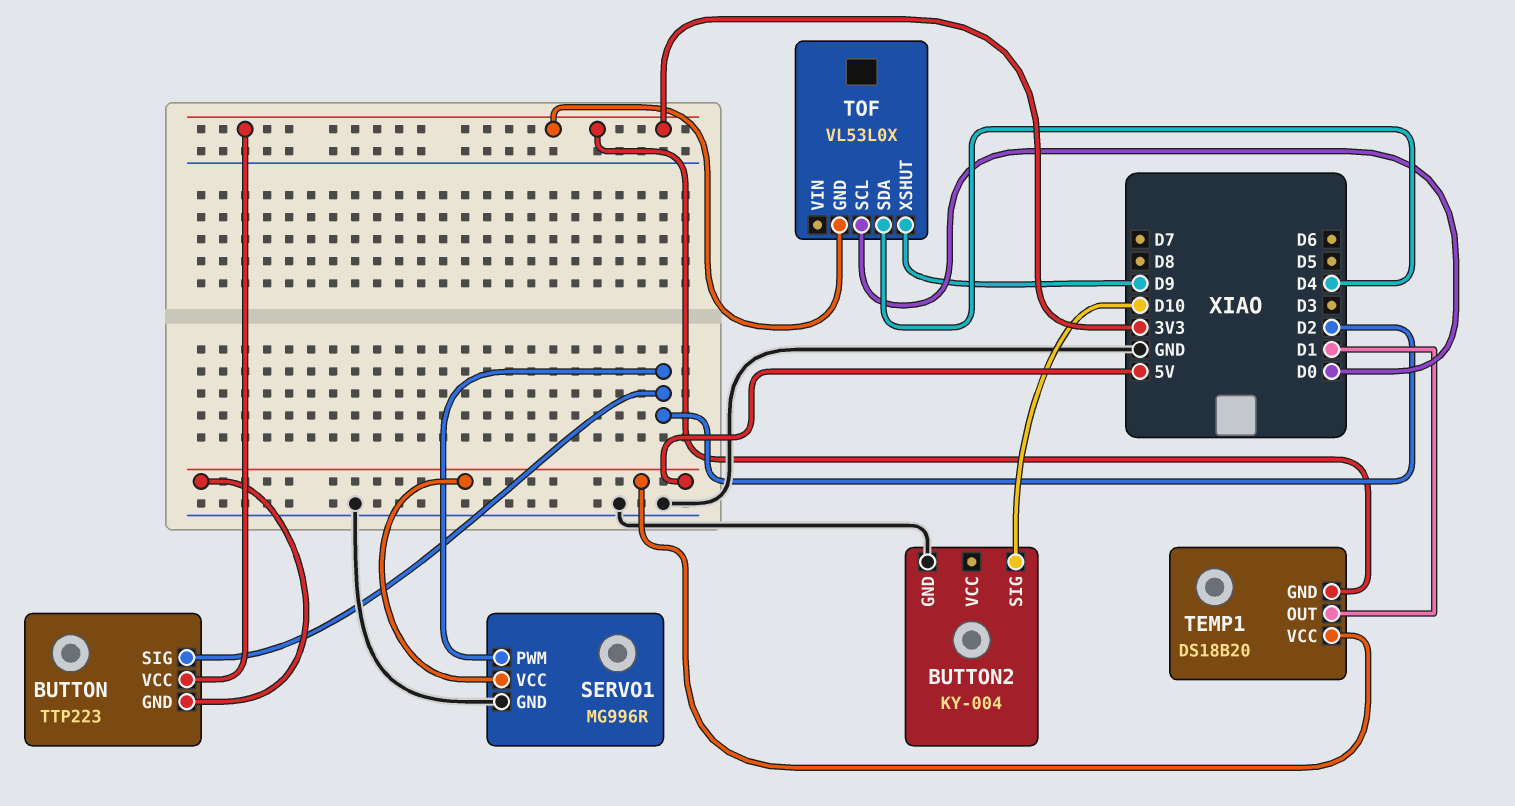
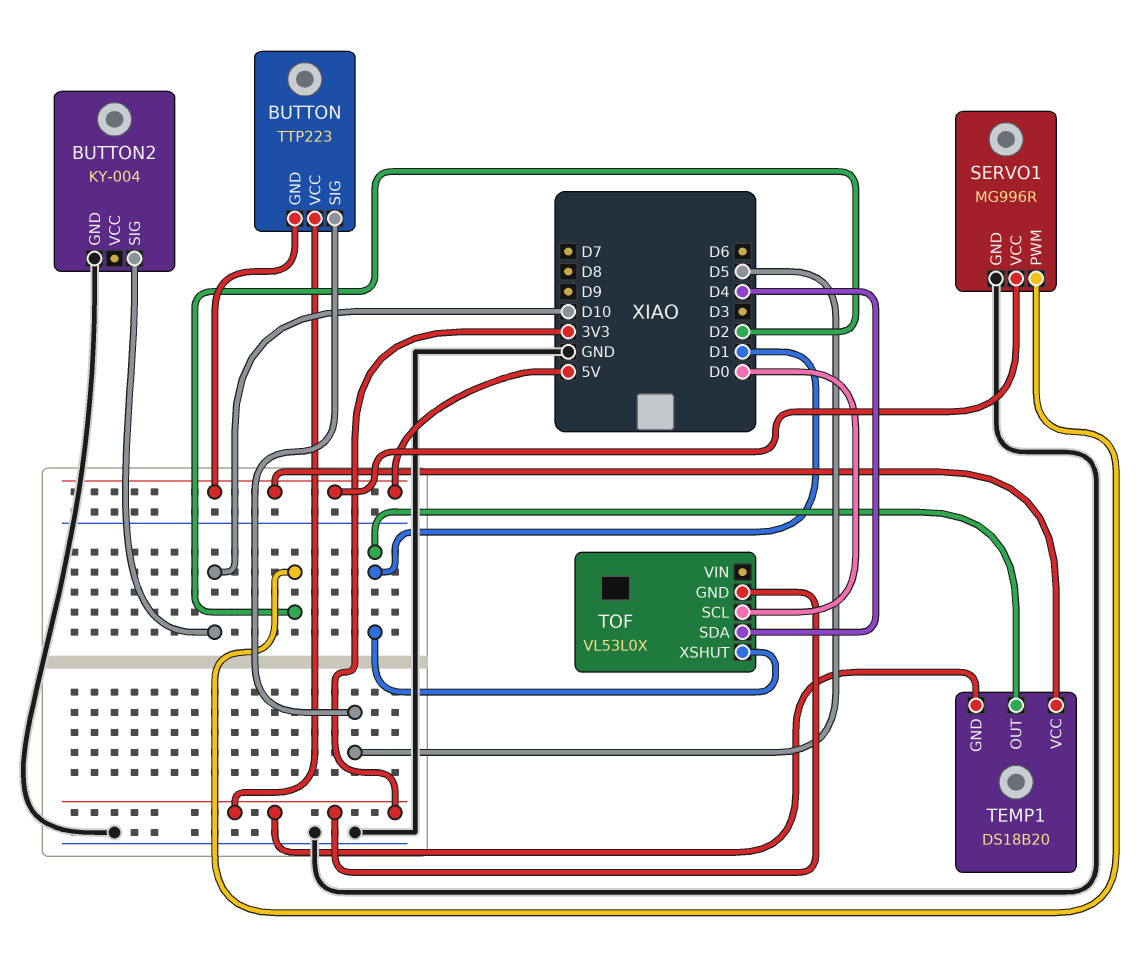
BUTTON pin SIG: D2 -> D5
TOF pin XSHUT: D9 -> D1

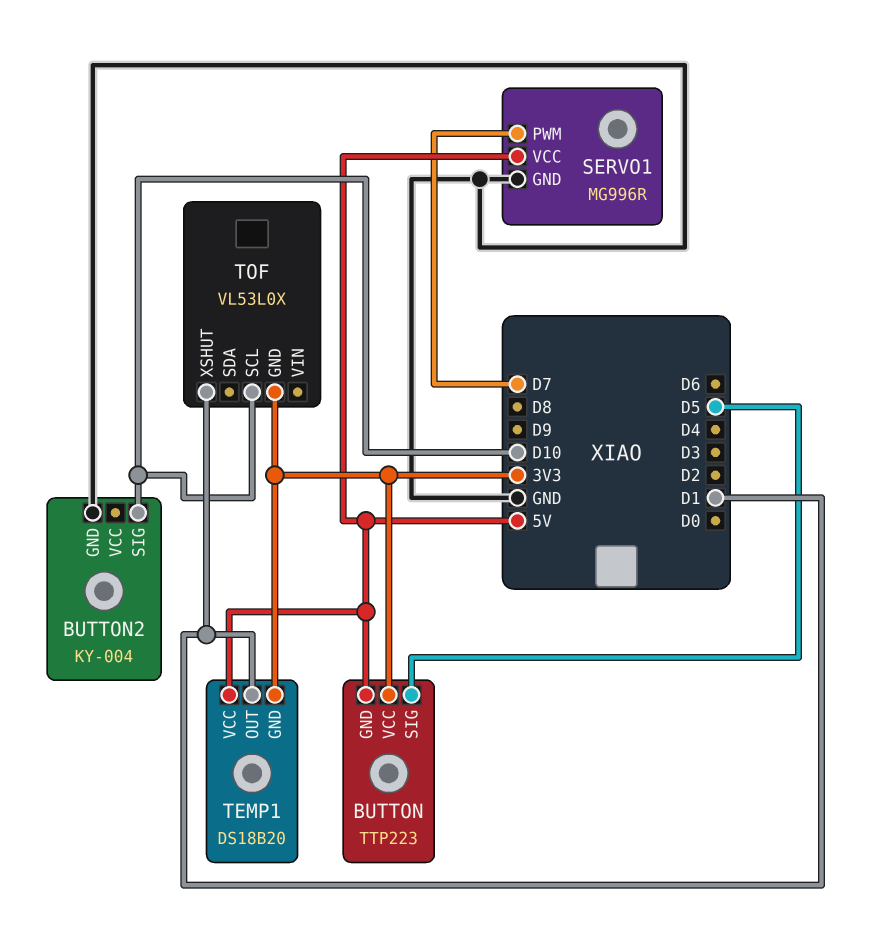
SERVO1 pin PWM: D2 -> D7
TOF pin SCL: D0 -> D10
TOF pin SDA: D4 -> none

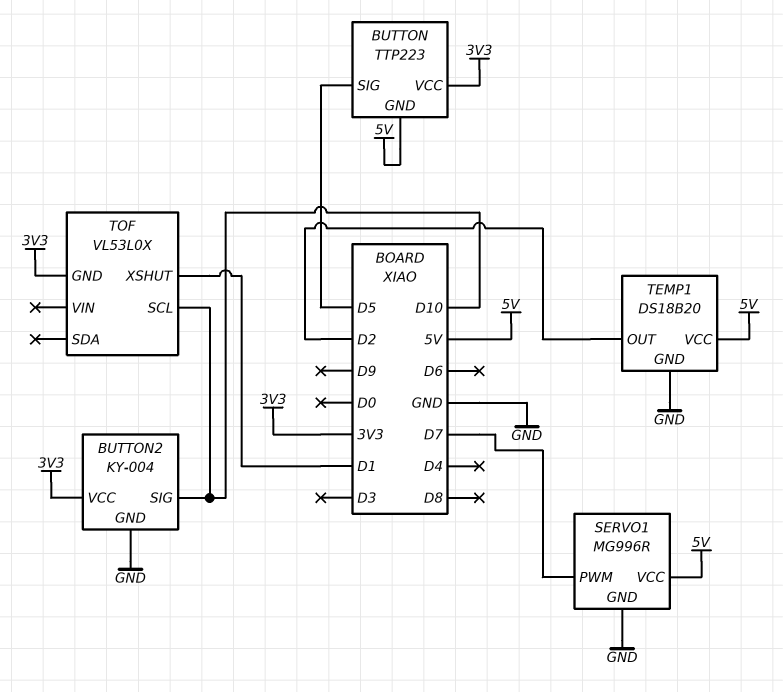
BUTTON2 pin VCC: none -> 3V3
TEMP1 pin GND: 3V3 -> GND
TEMP1 pin OUT: D1 -> D2

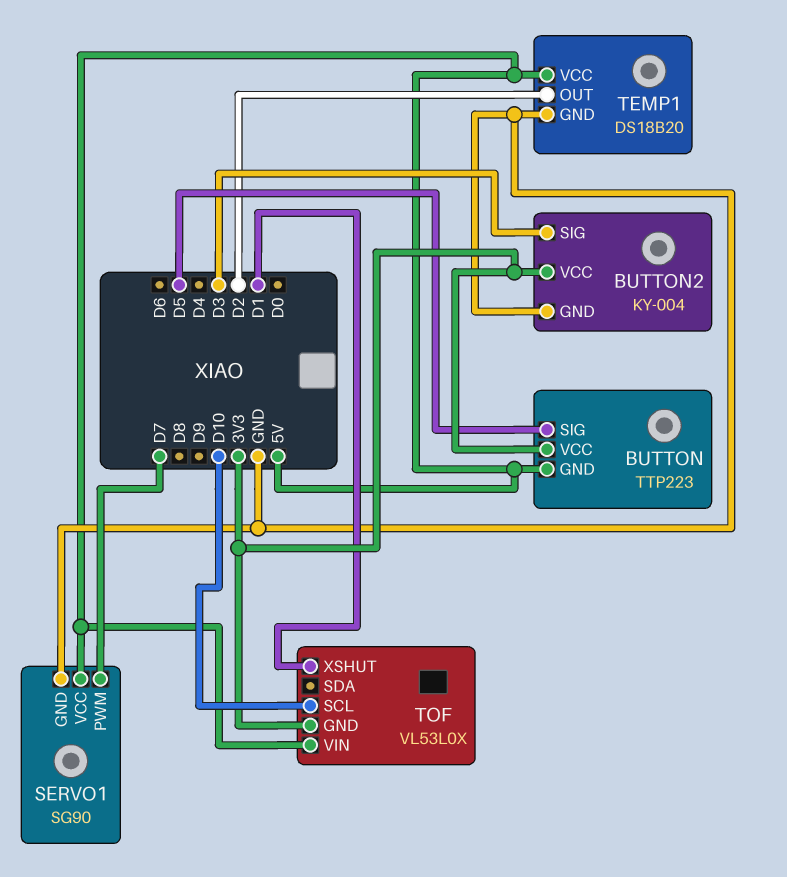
BUTTON2 pin SIG: D10 -> D3
SERVO1: MG996R -> SG90
TOF pin VIN: none -> 5V

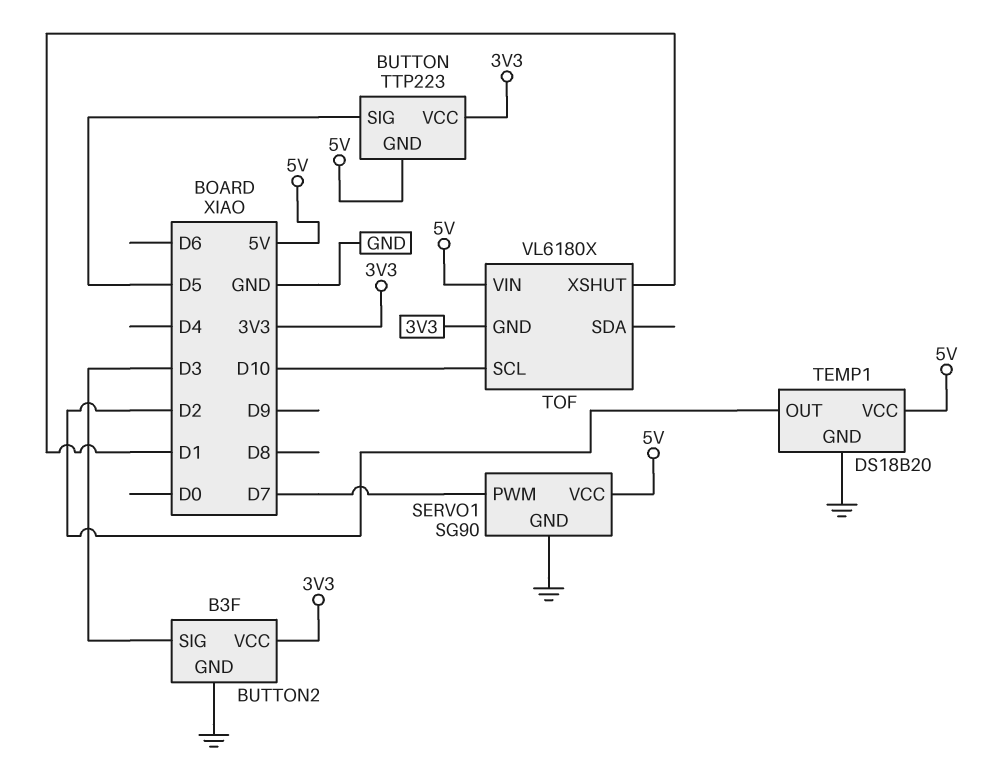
BUTTON2: KY-004 -> B3F
TOF: VL53L0X -> VL6180X

